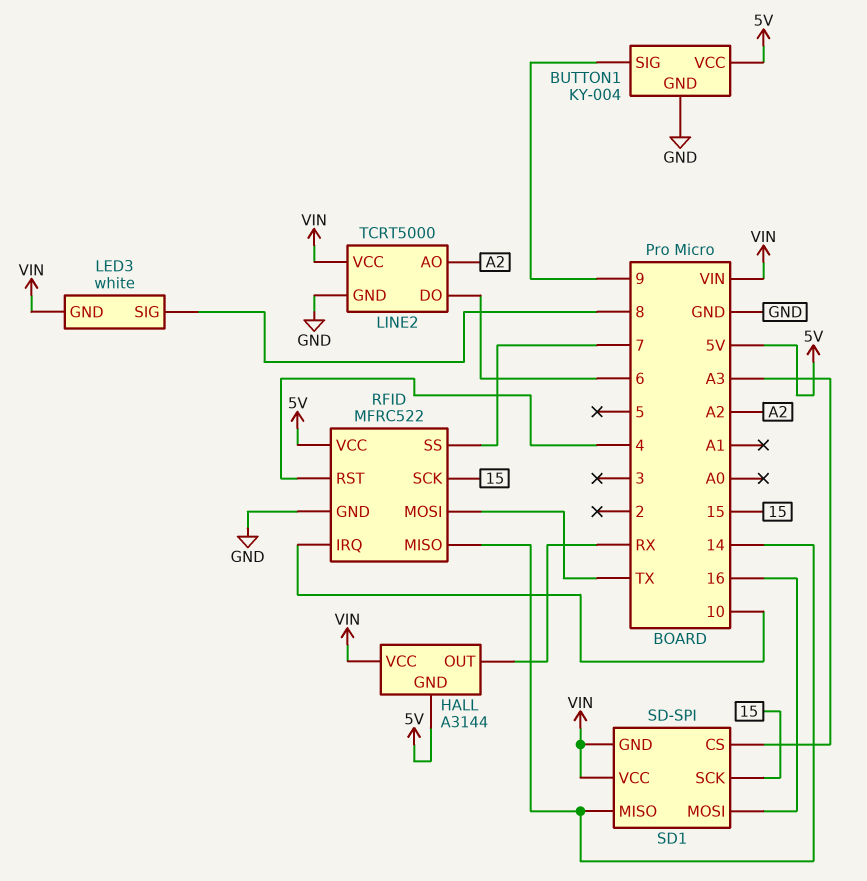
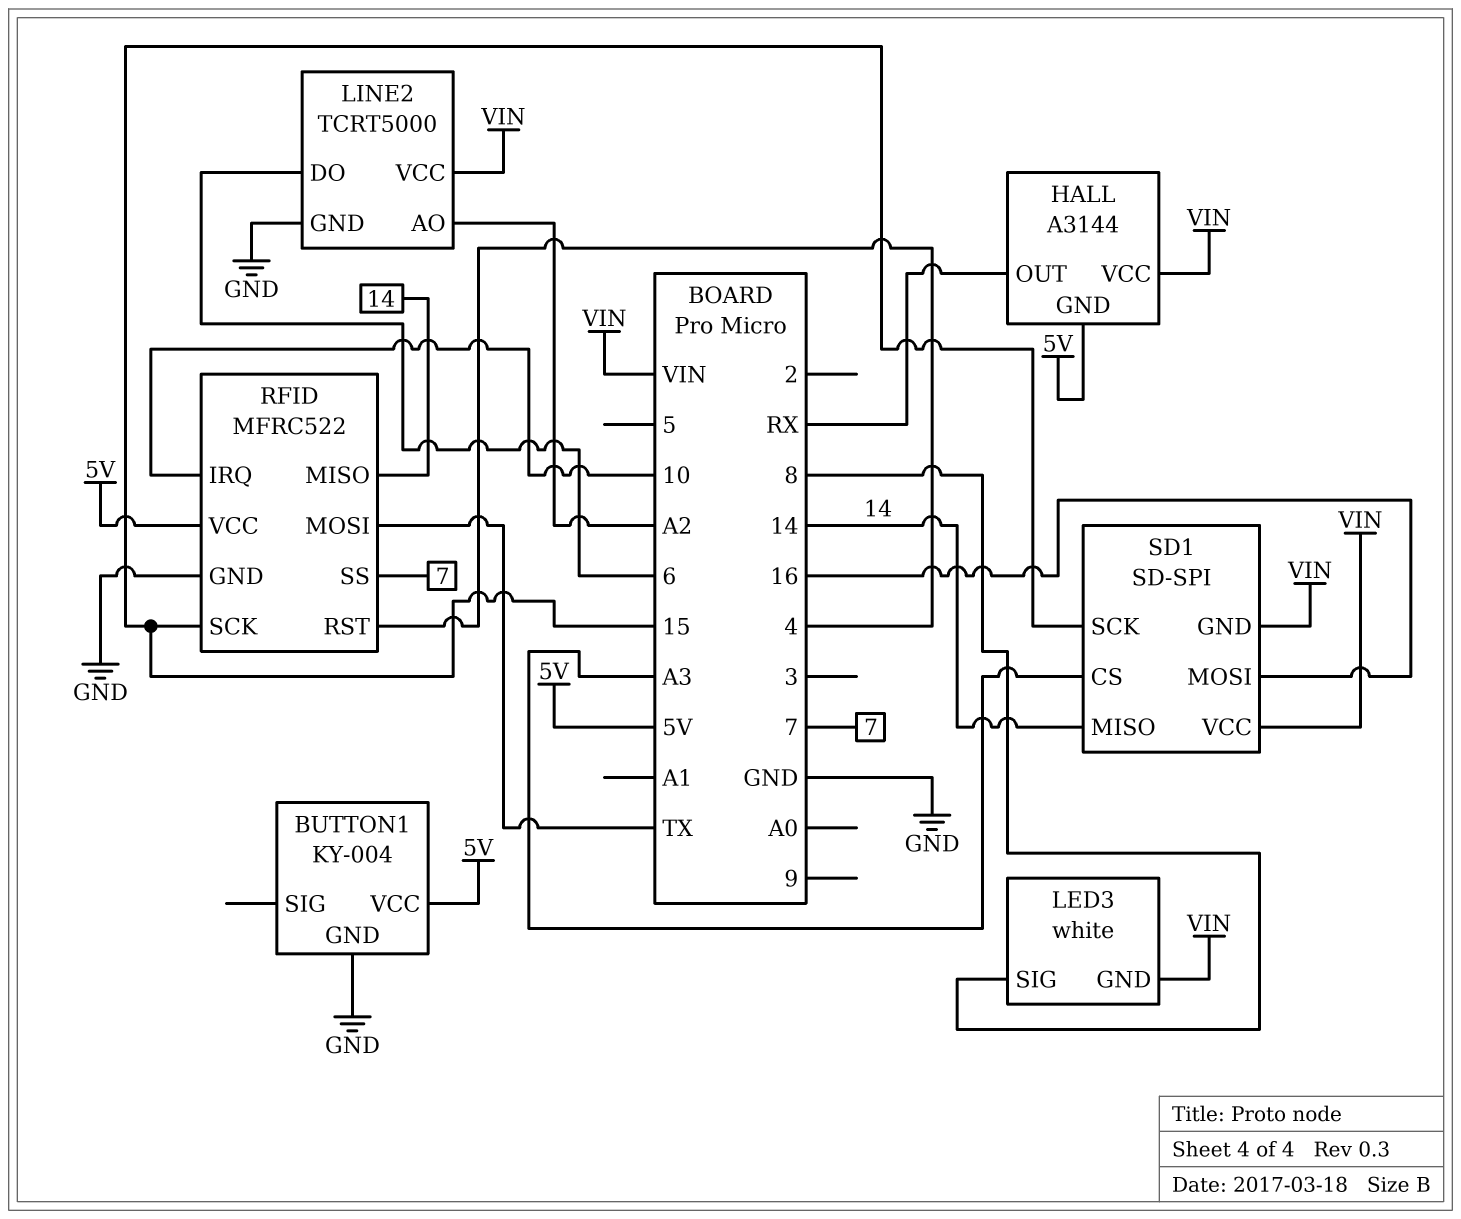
BUTTON1 pin SIG: 9 -> none

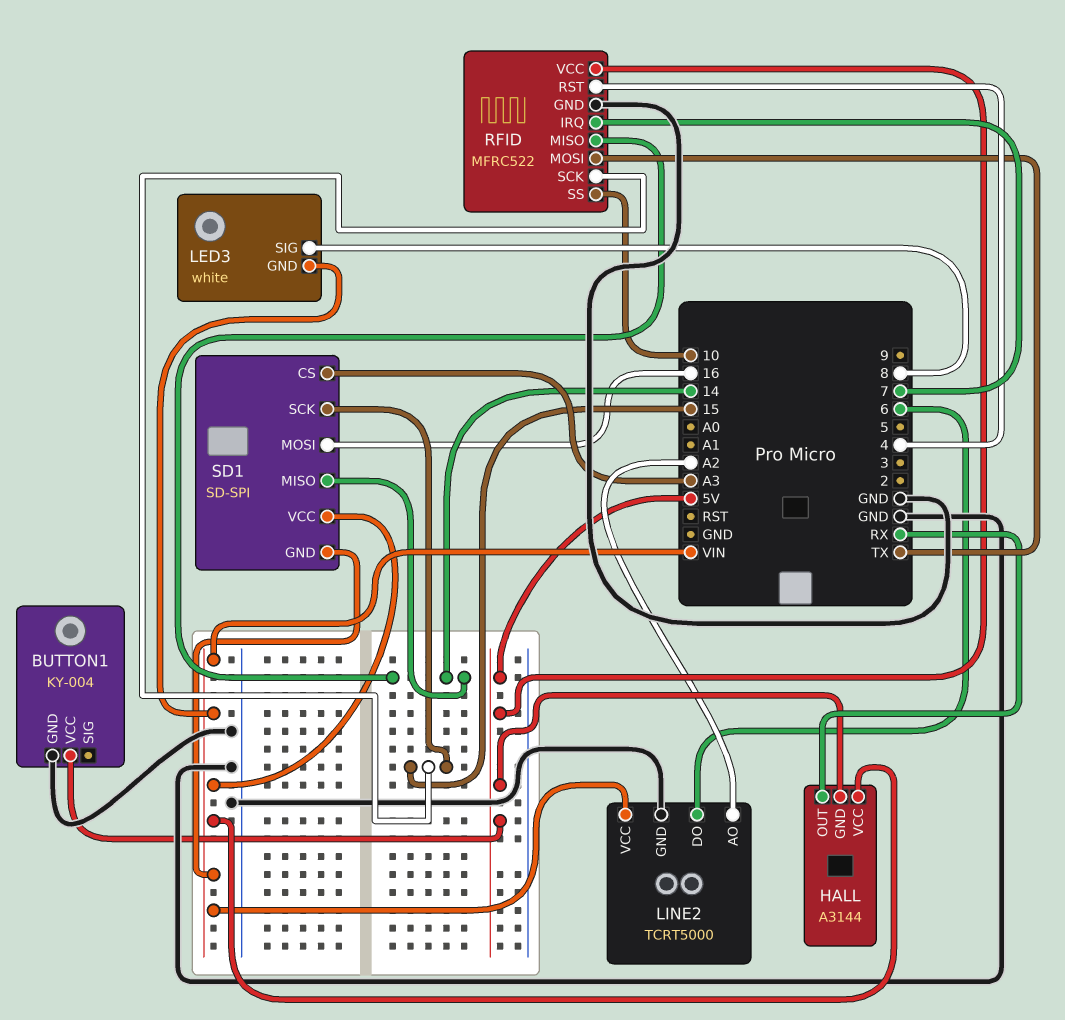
RFID pin IRQ: 10 -> 7
RFID pin SS: 7 -> 10

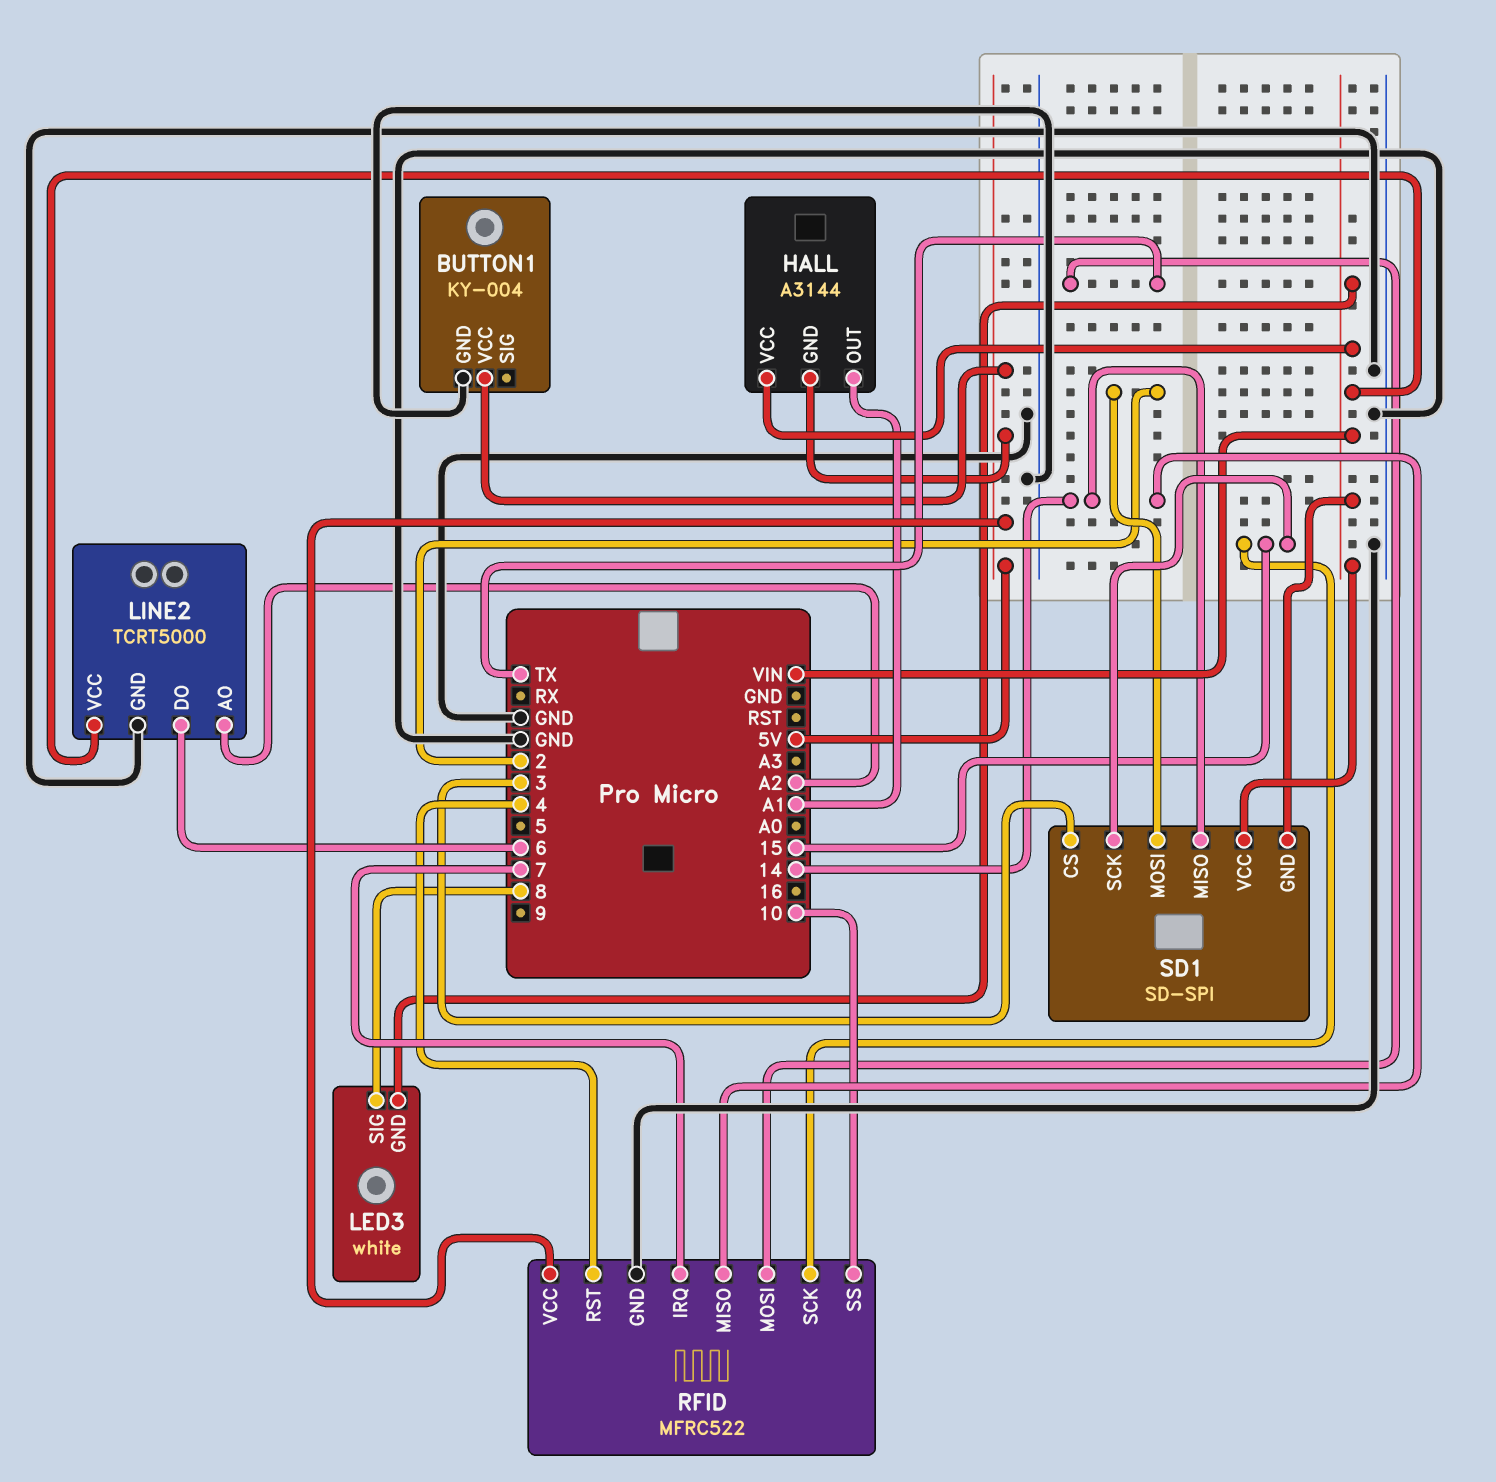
HALL pin OUT: RX -> A1
SD1 pin CS: A3 -> 3
SD1 pin MOSI: 16 -> 2

